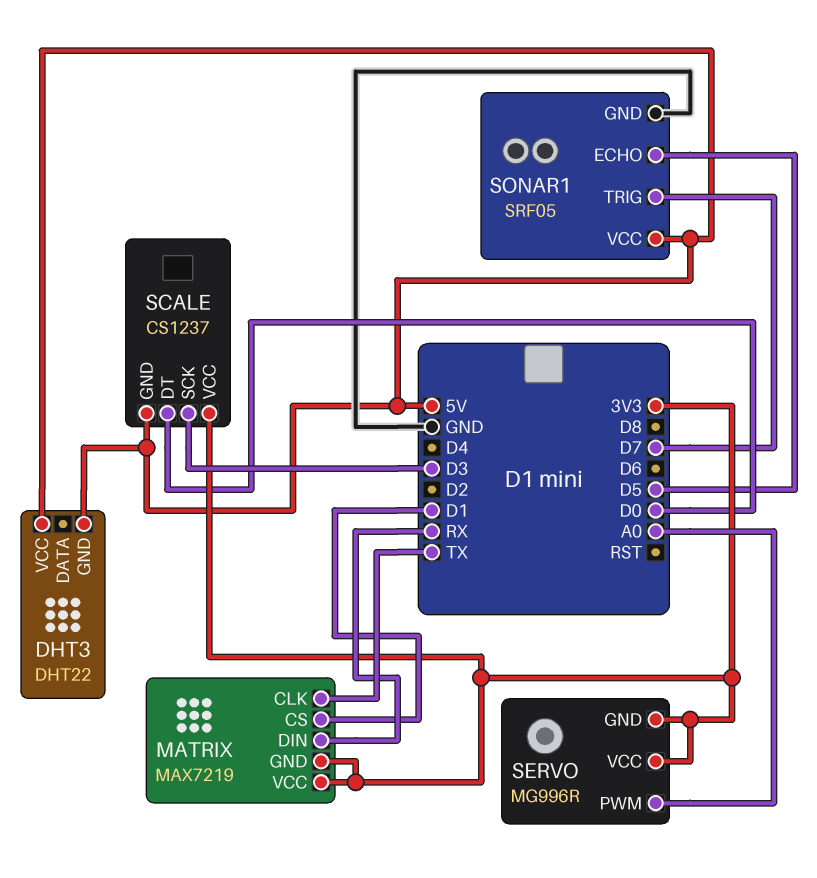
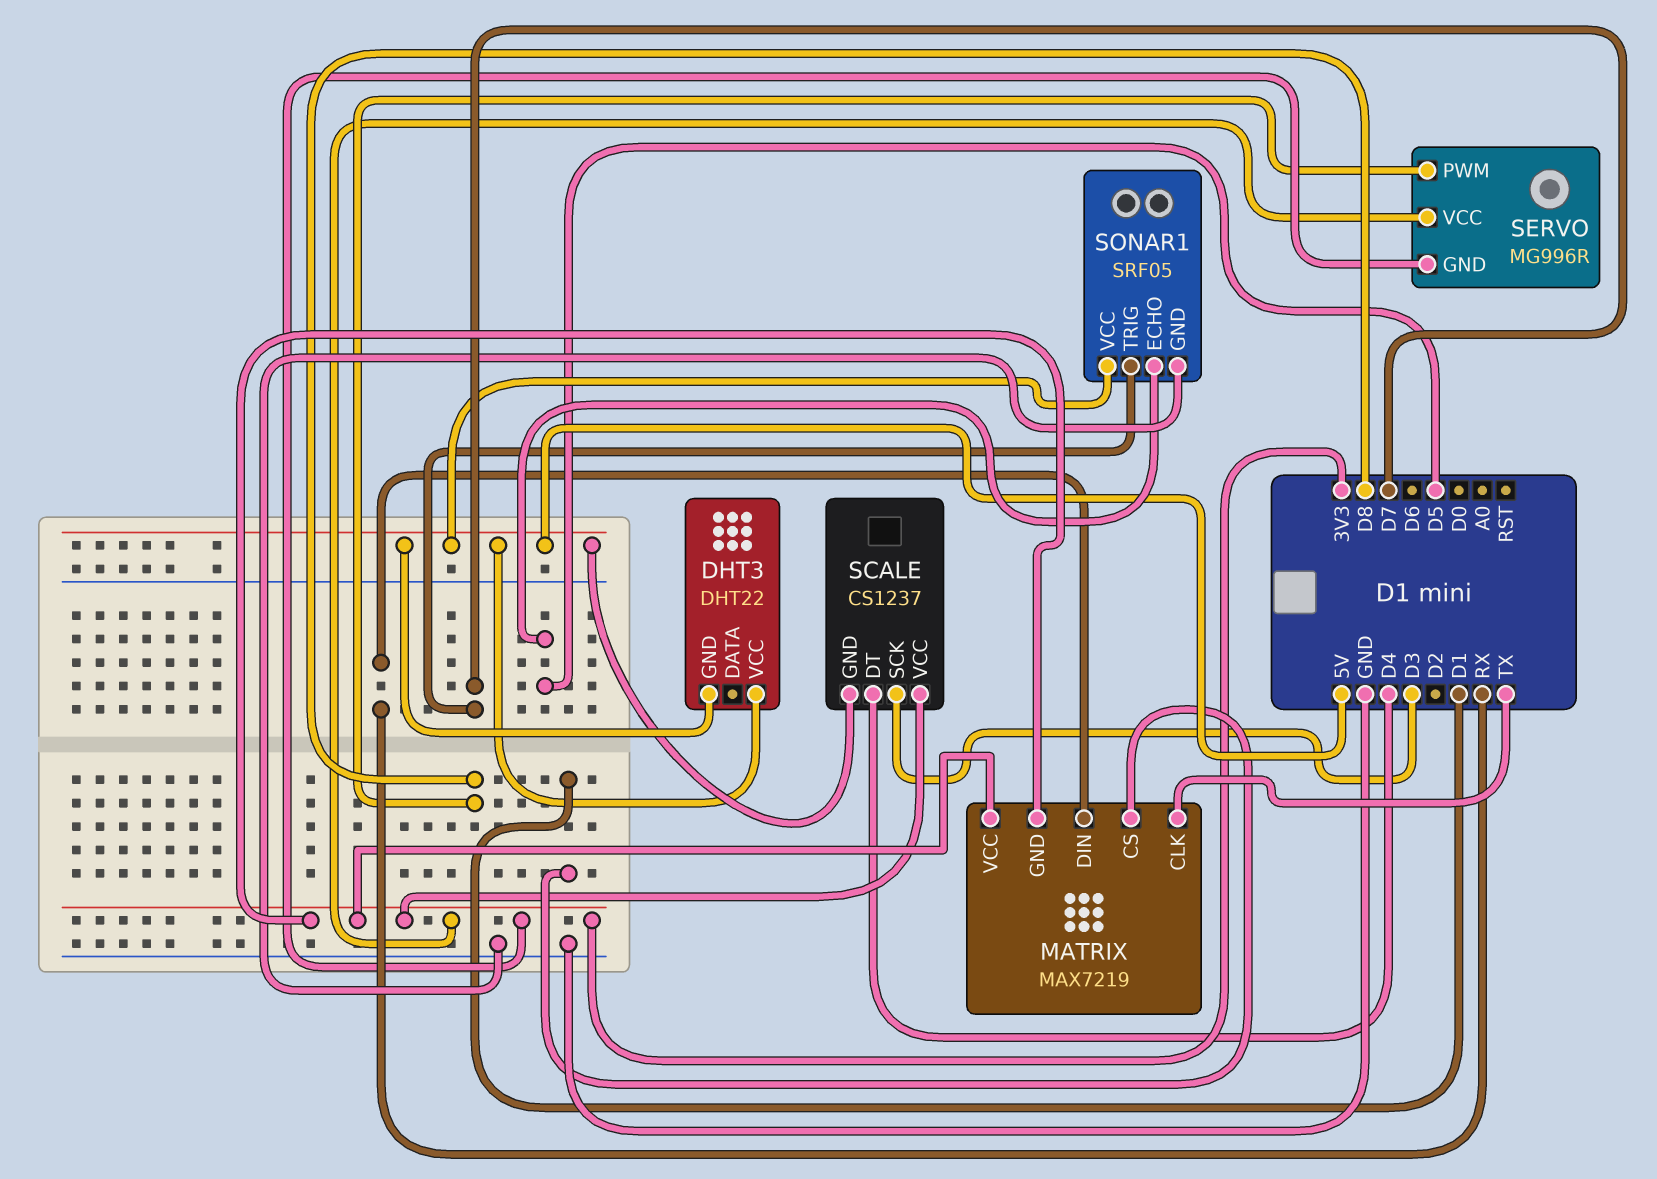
SCALE pin DT: D0 -> D4
SERVO pin PWM: A0 -> D8

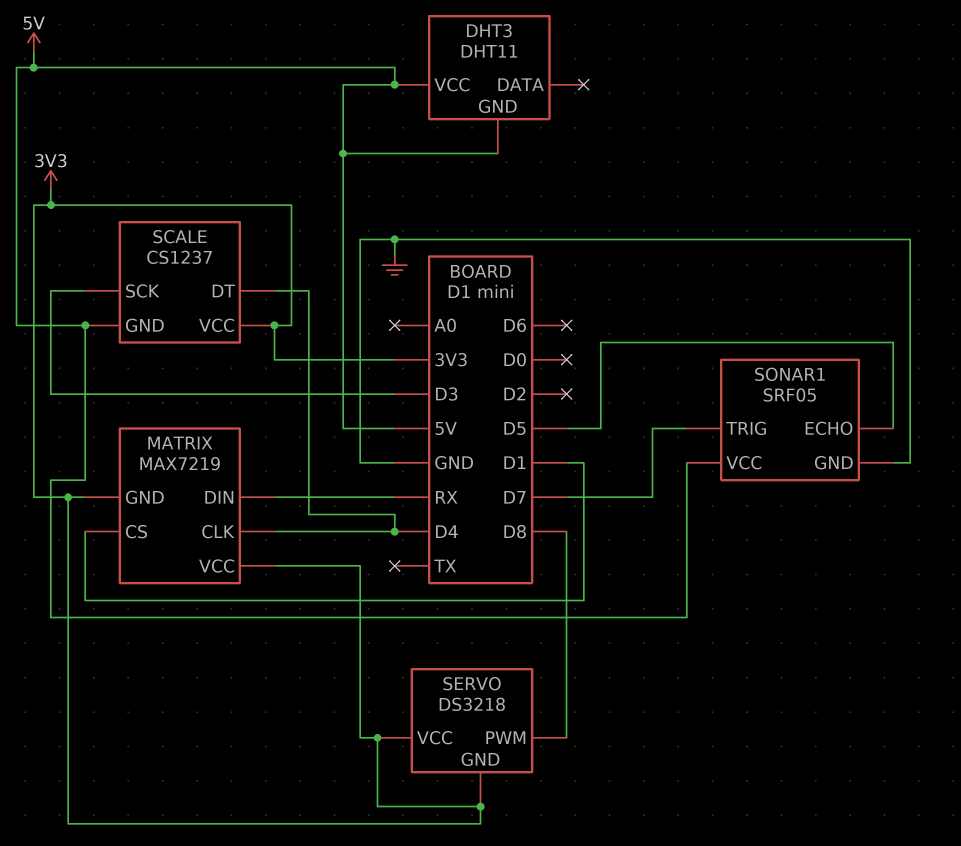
DHT3: DHT22 -> DHT11
MATRIX pin CLK: TX -> D4
SERVO: MG996R -> DS3218

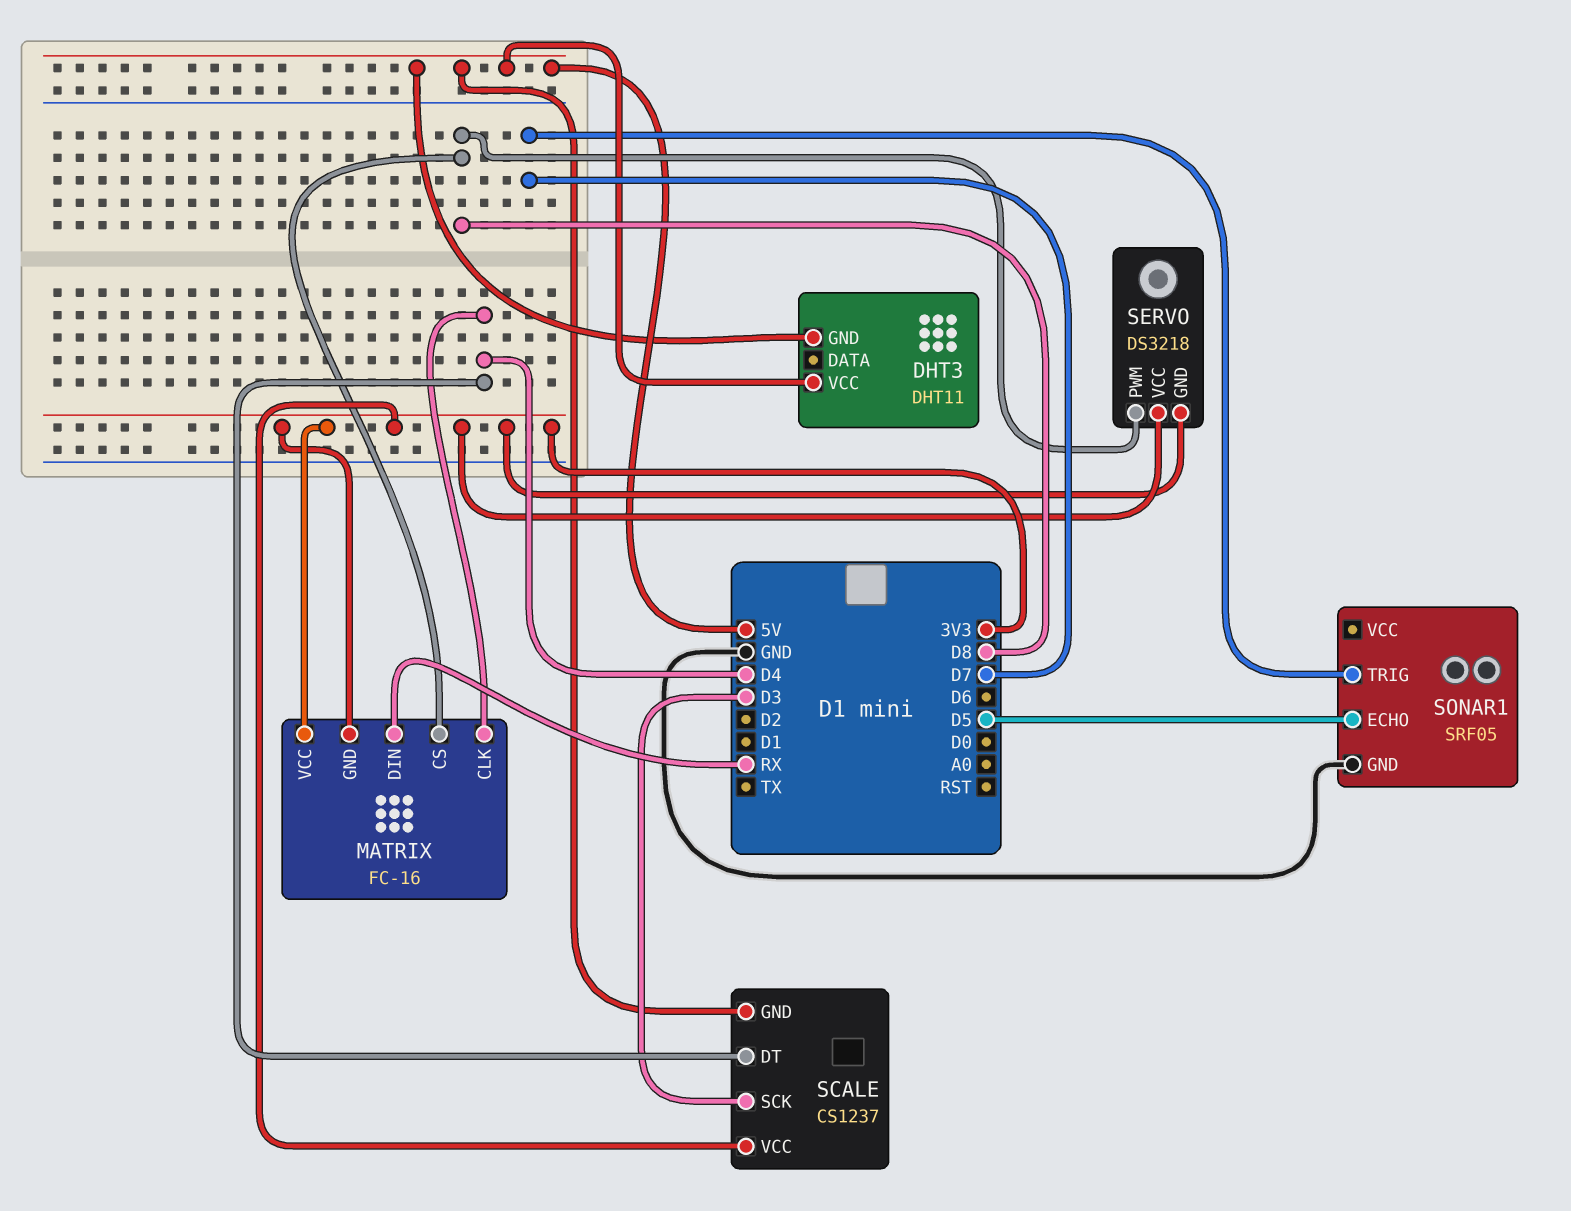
MATRIX: MAX7219 -> FC-16
MATRIX pin CS: D1 -> D8
SONAR1 pin VCC: 5V -> none

